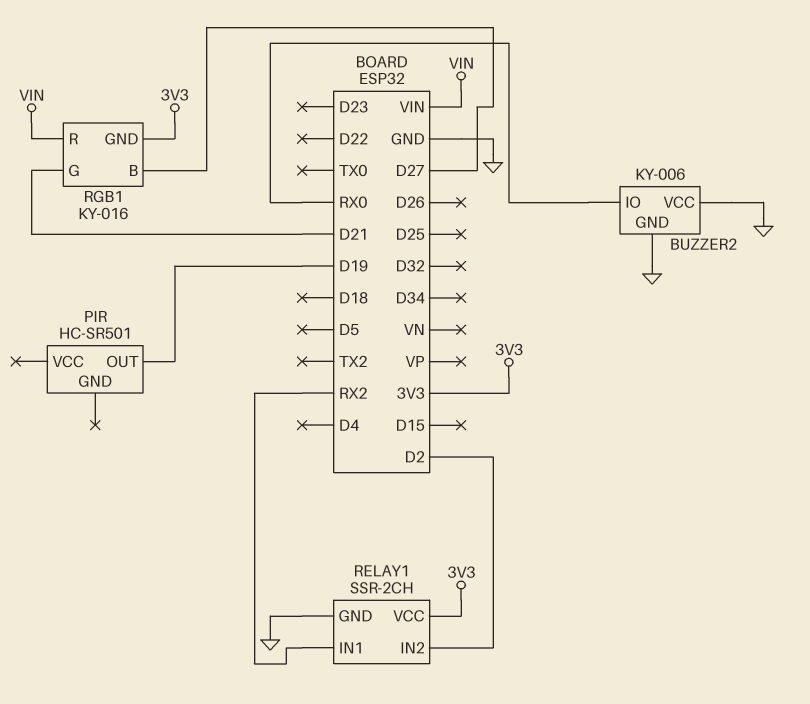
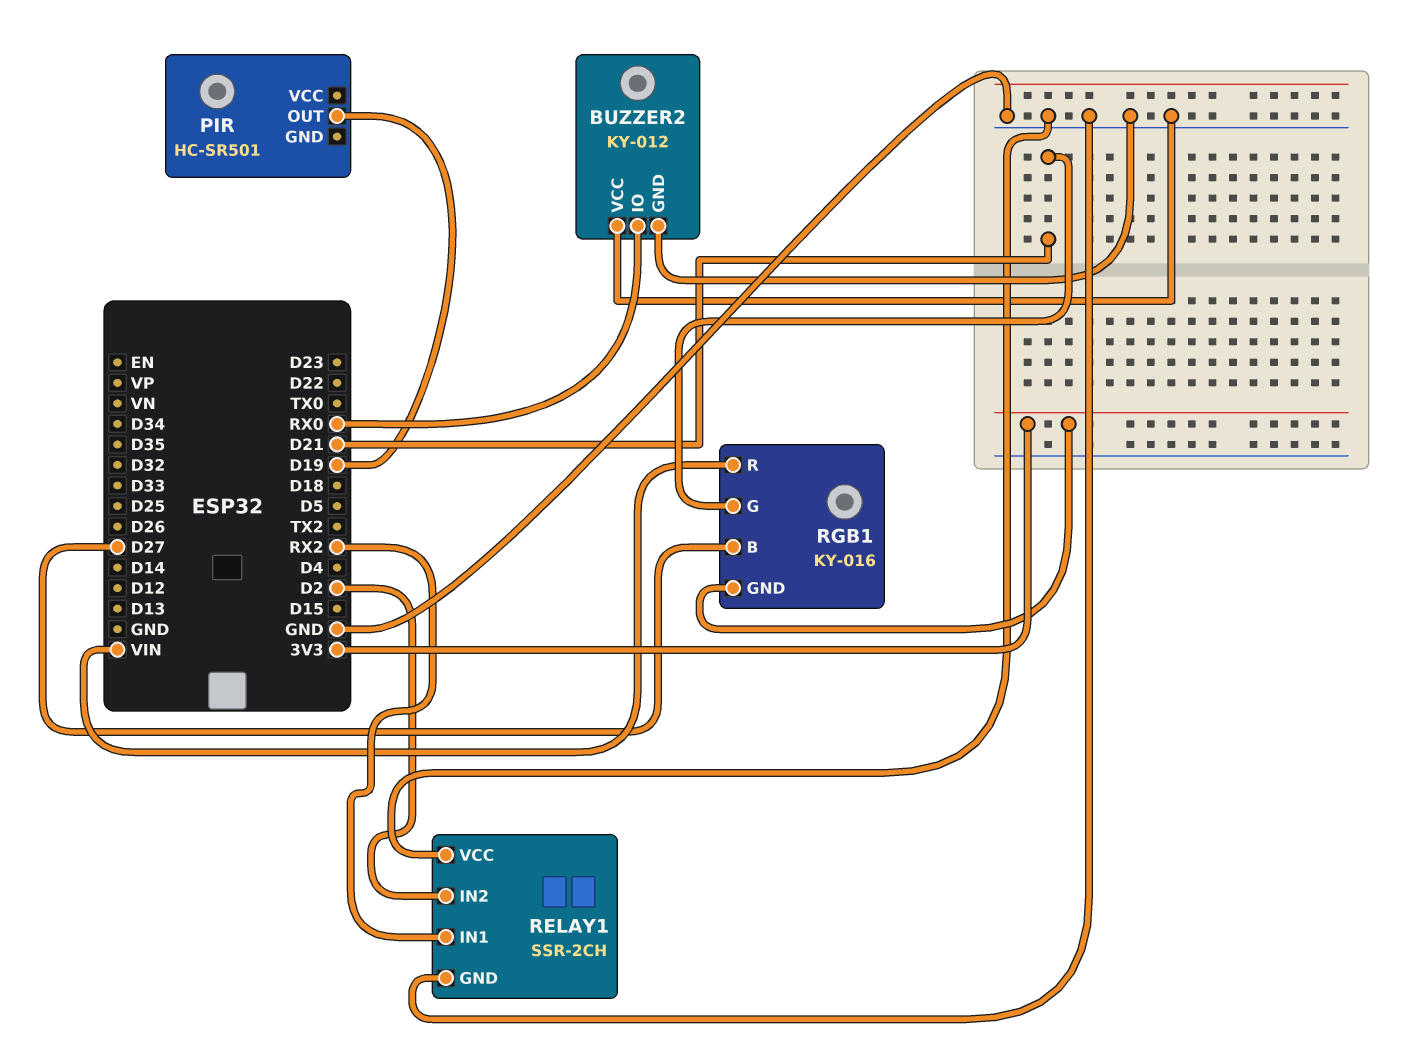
BUZZER2: KY-006 -> KY-012
RELAY1 pin VCC: 3V3 -> GND

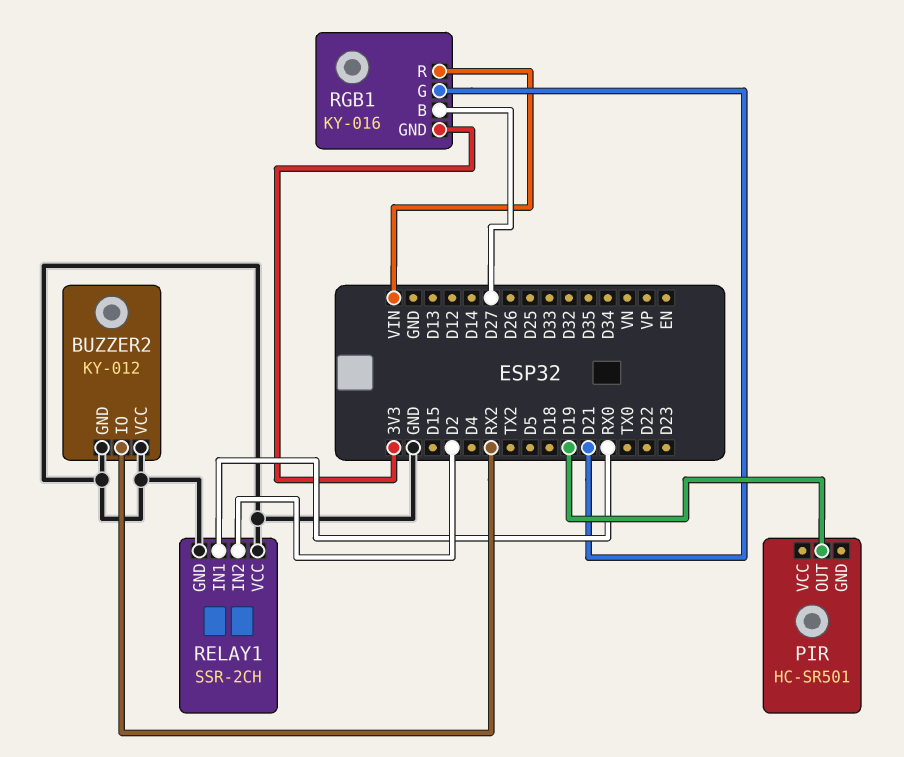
BUZZER2 pin IO: RX0 -> RX2
RELAY1 pin IN1: RX2 -> RX0

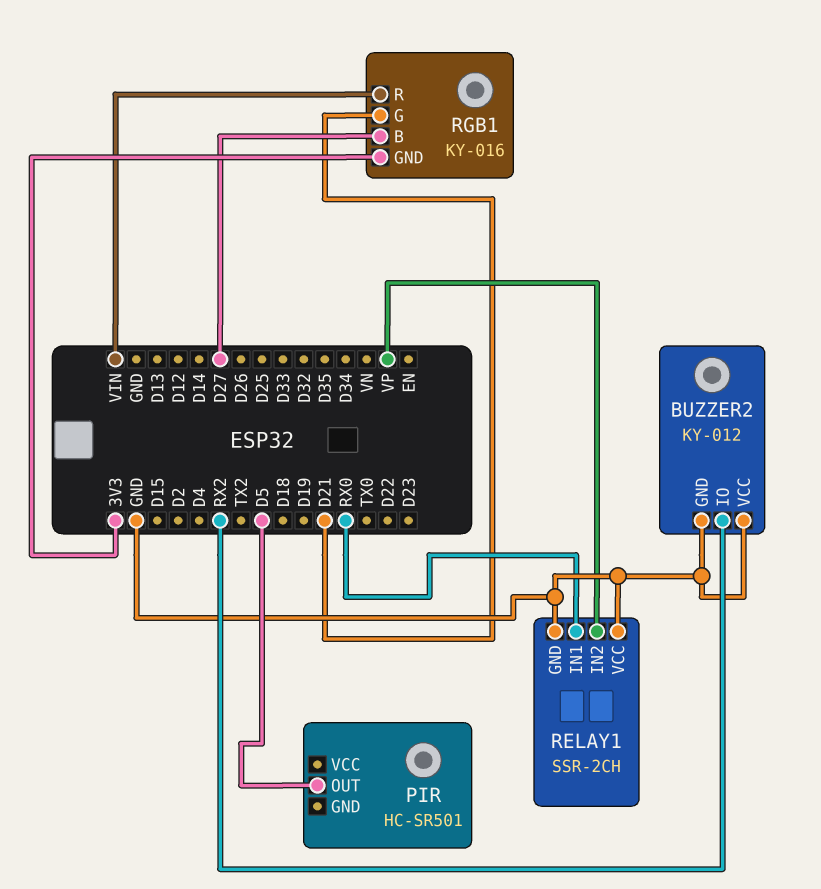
PIR pin OUT: D19 -> D5
RELAY1 pin IN2: D2 -> VP

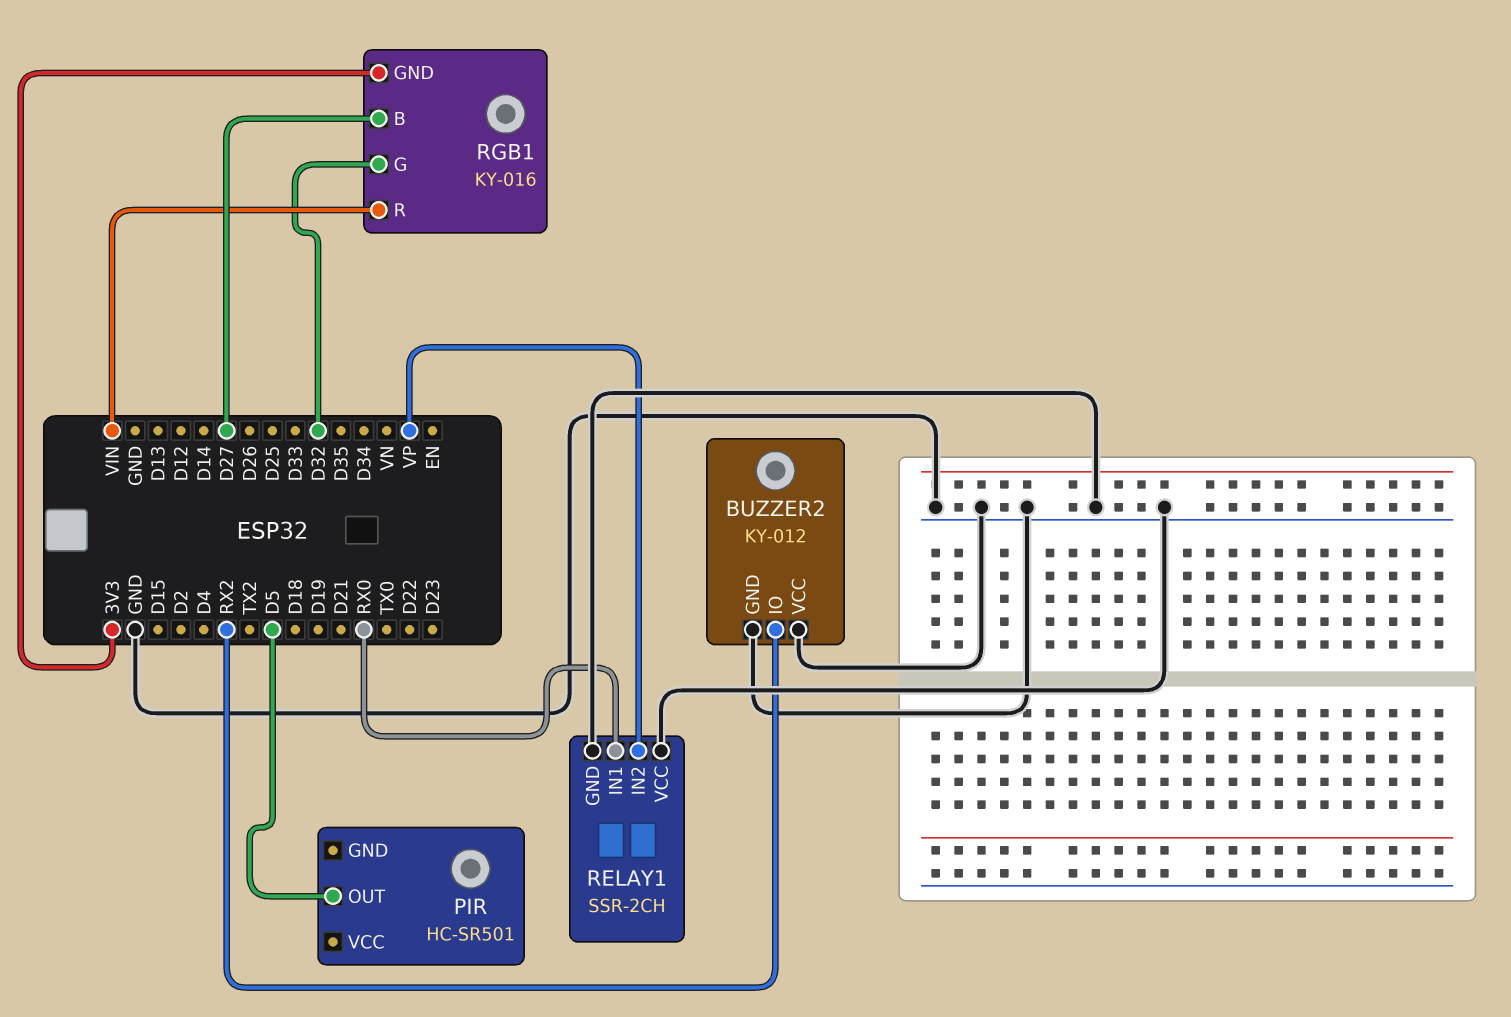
RGB1 pin G: D21 -> D32

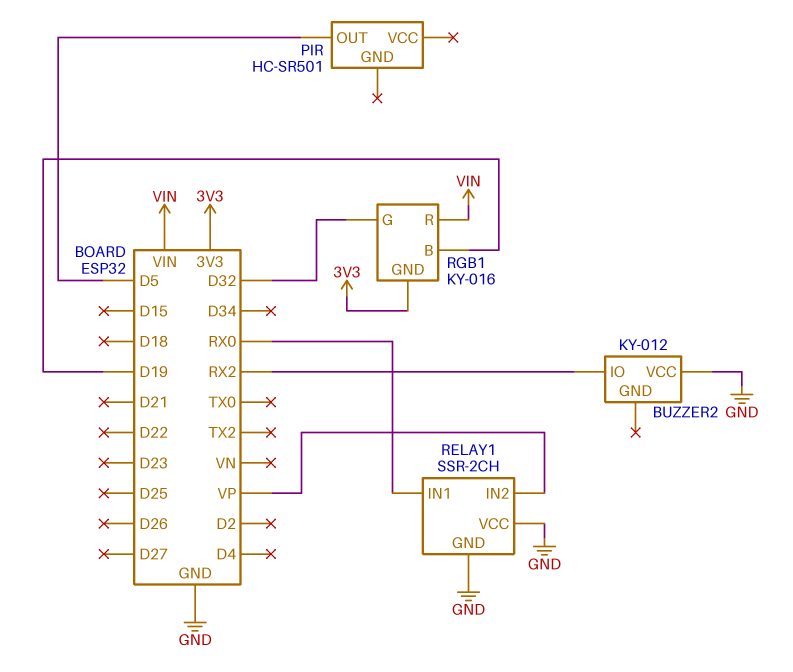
BUZZER2 pin GND: GND -> none
RGB1 pin B: D27 -> D19

